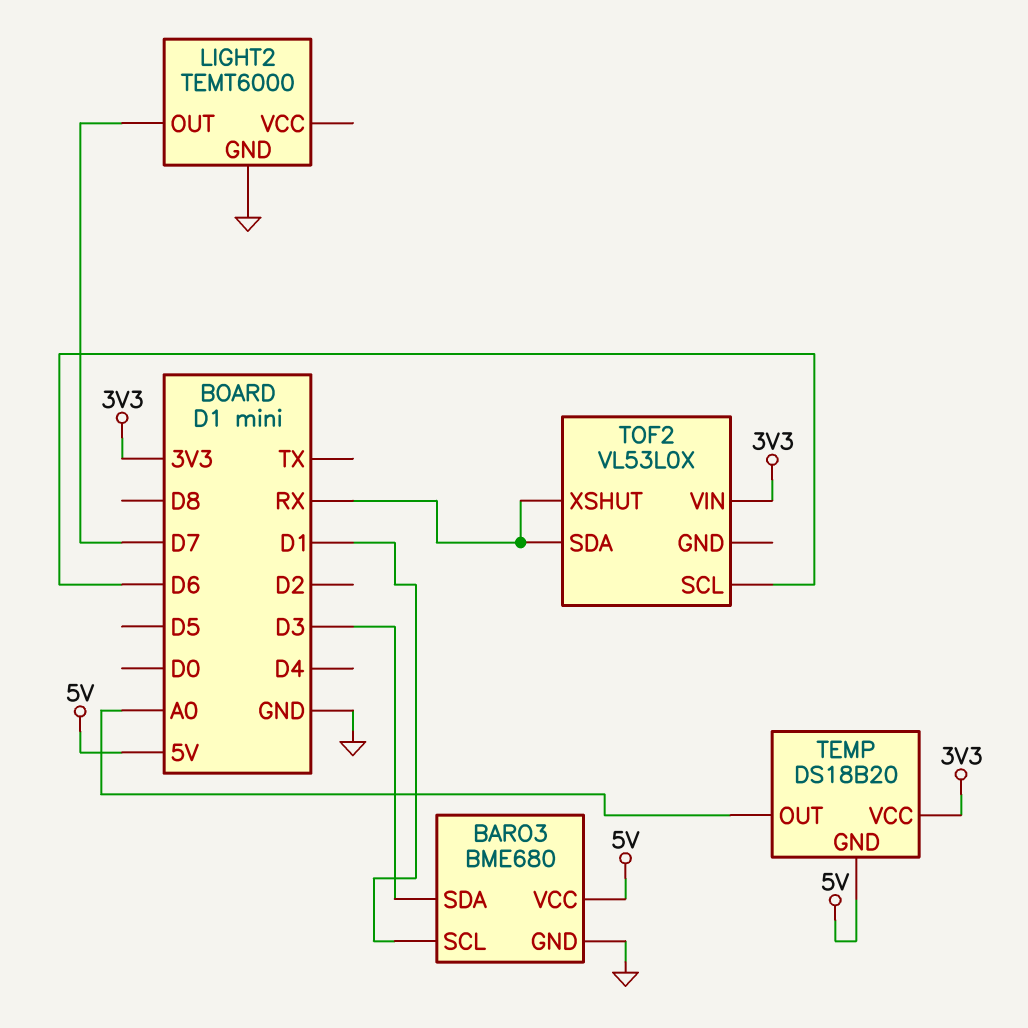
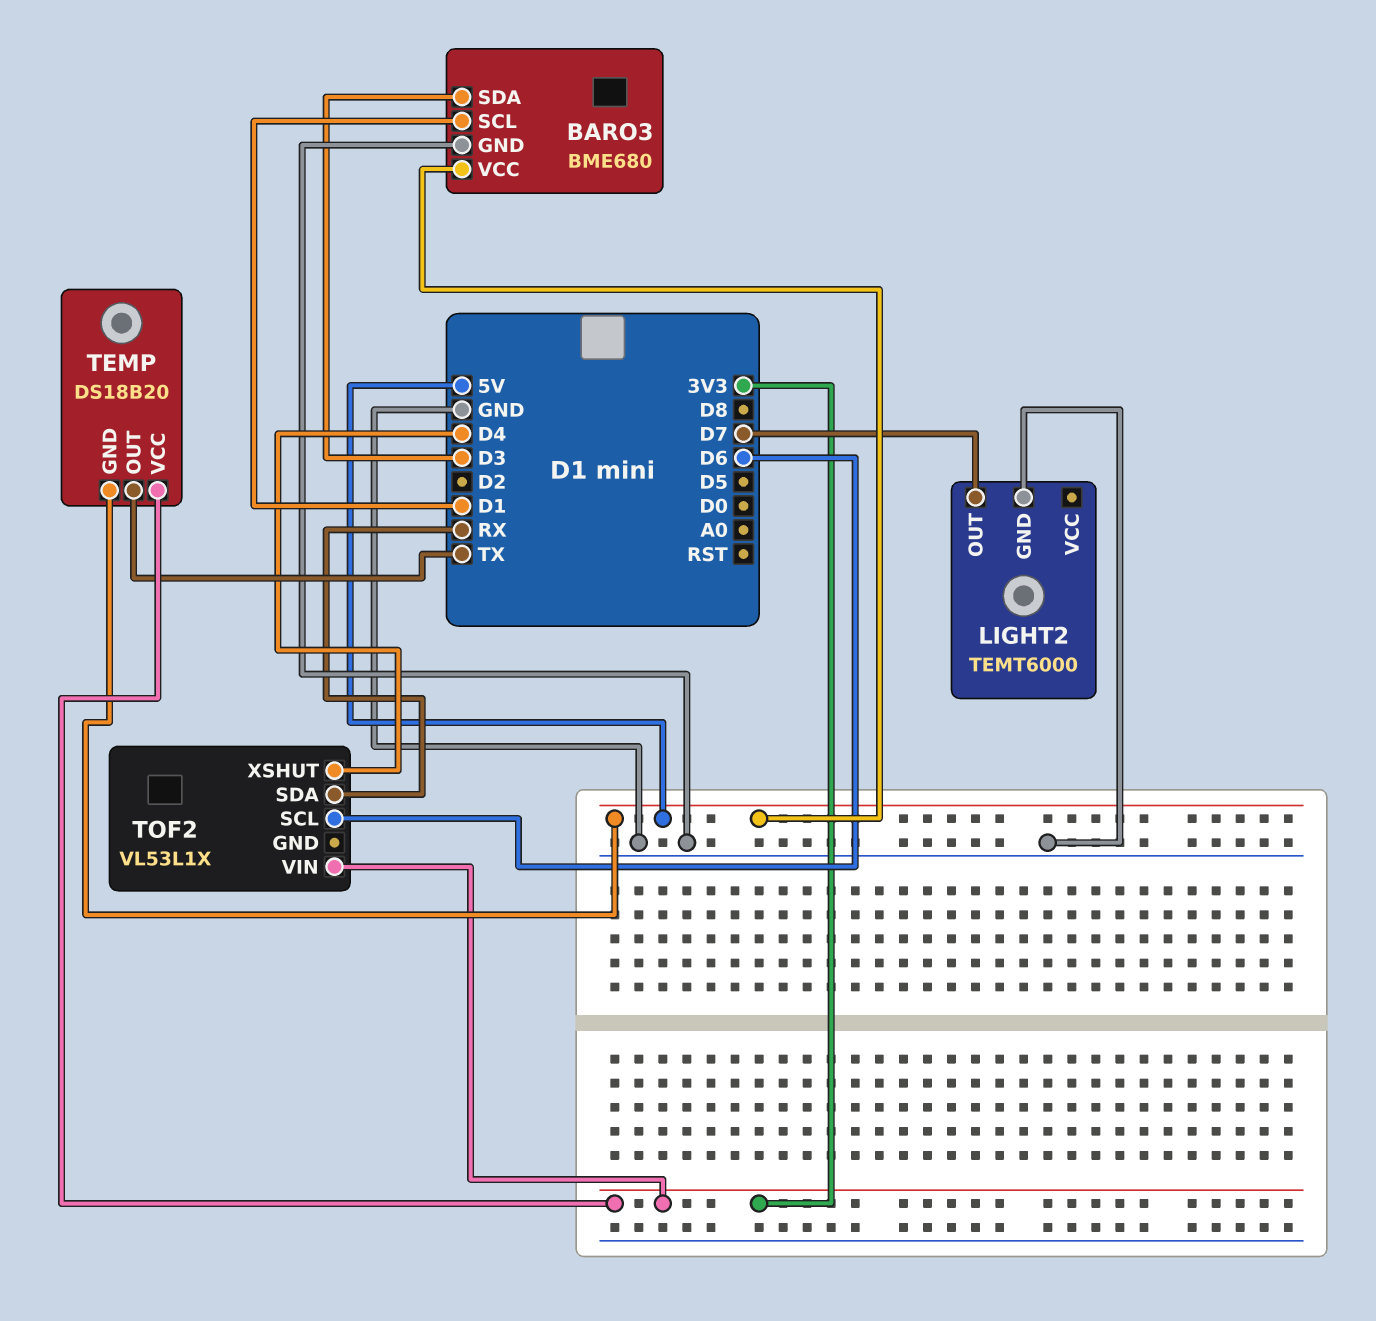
TEMP pin OUT: A0 -> TX
TOF2: VL53L0X -> VL53L1X
TOF2 pin XSHUT: RX -> D4

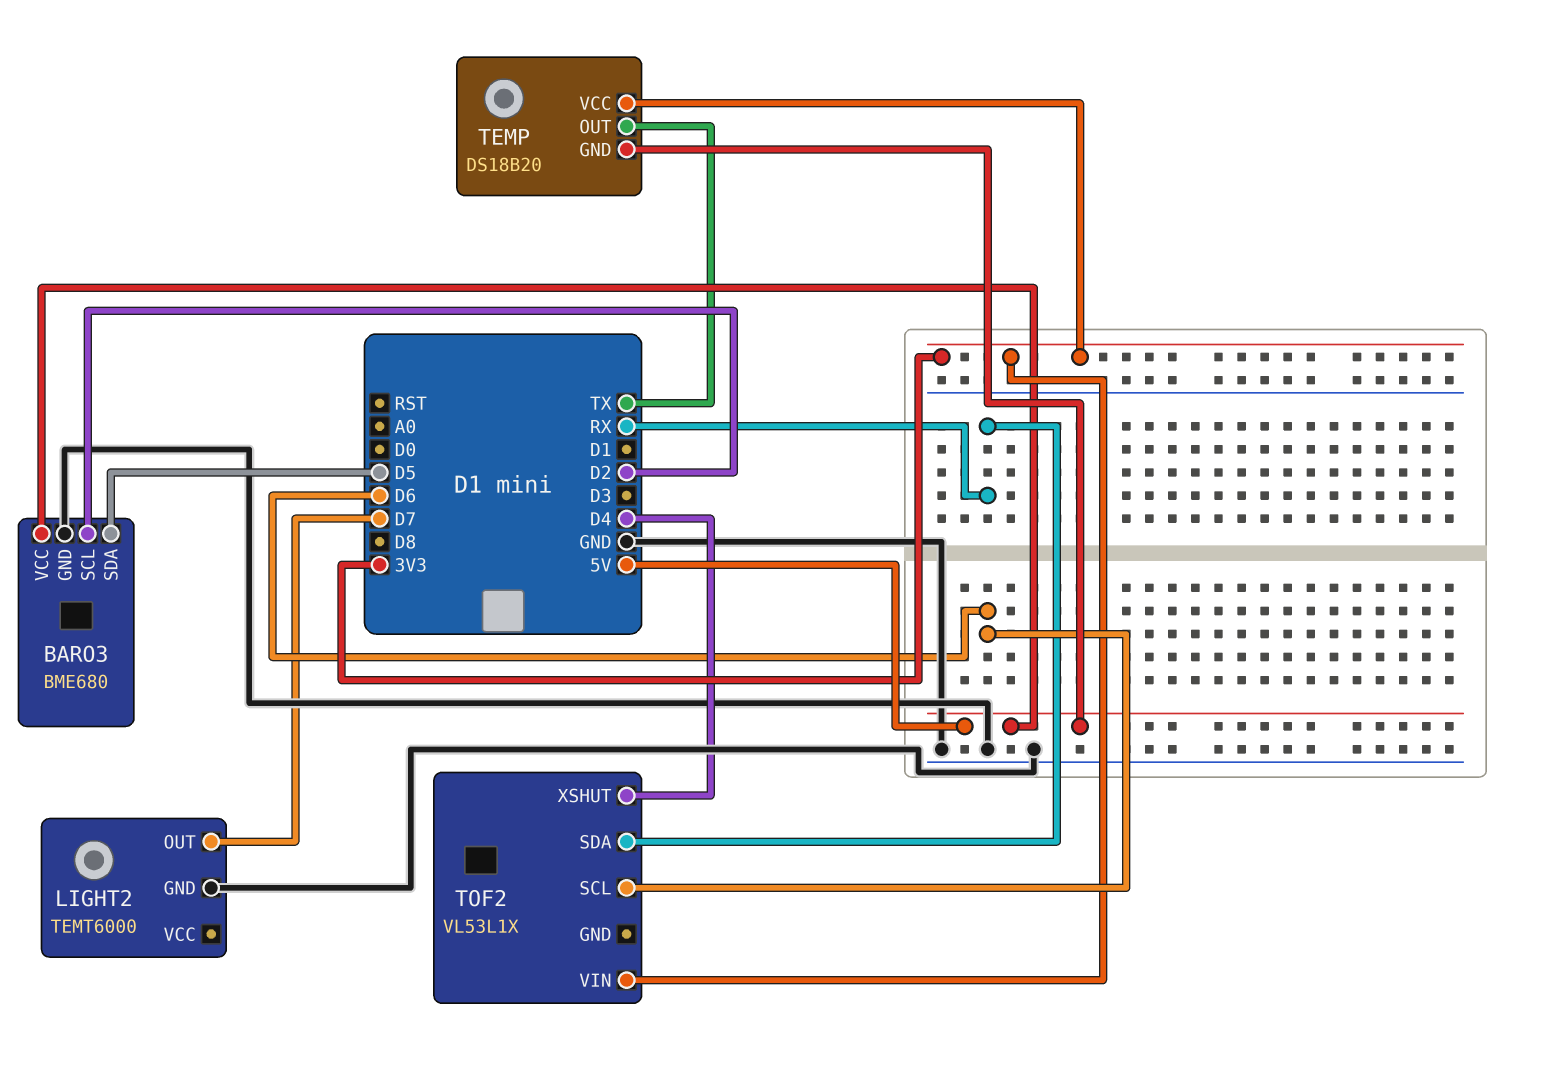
BARO3 pin SCL: D1 -> D2
BARO3 pin SDA: D3 -> D5

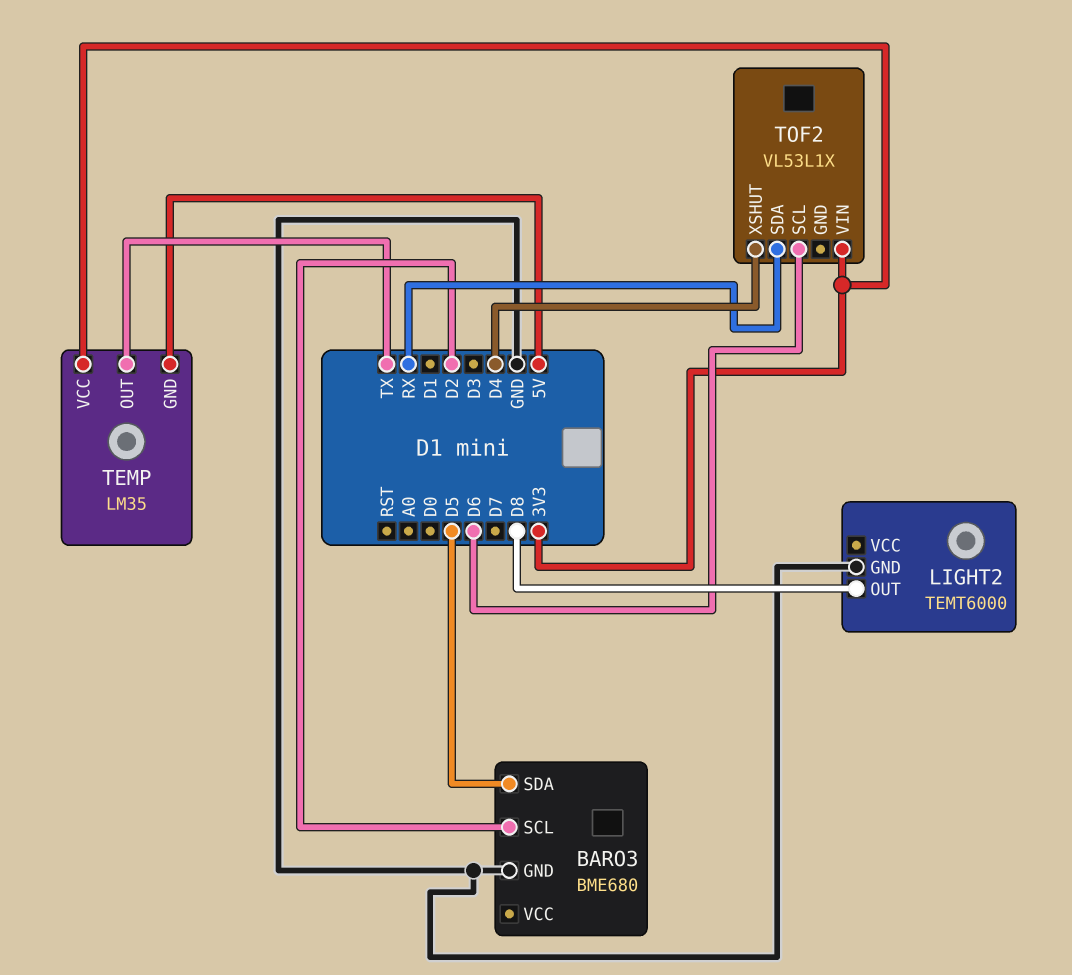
BARO3 pin VCC: 5V -> none
LIGHT2 pin OUT: D7 -> D8
TEMP: DS18B20 -> LM35

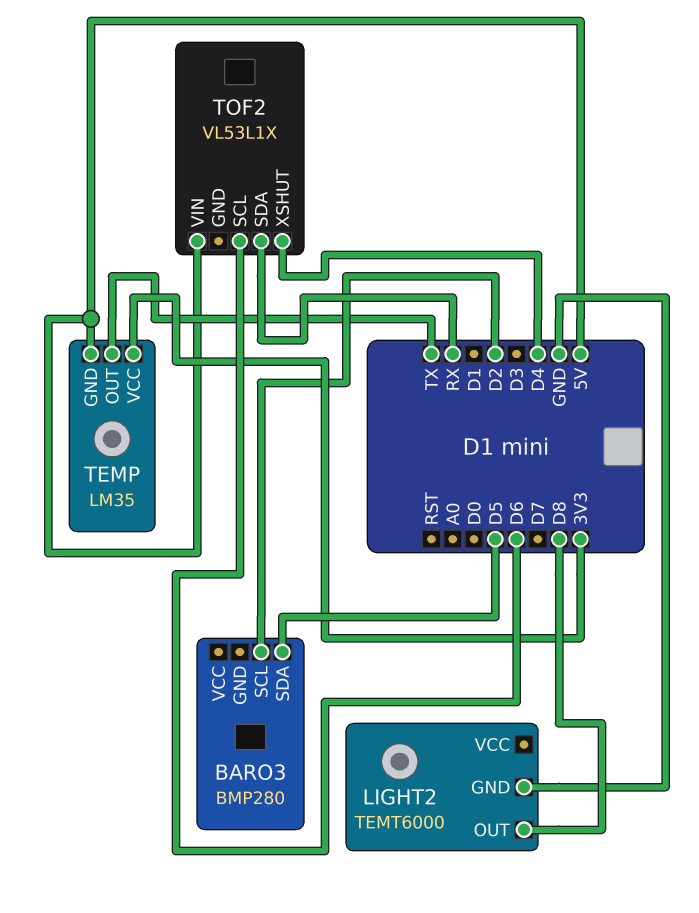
BARO3: BME680 -> BMP280
BARO3 pin GND: GND -> none
TOF2 pin VIN: 3V3 -> 5V

